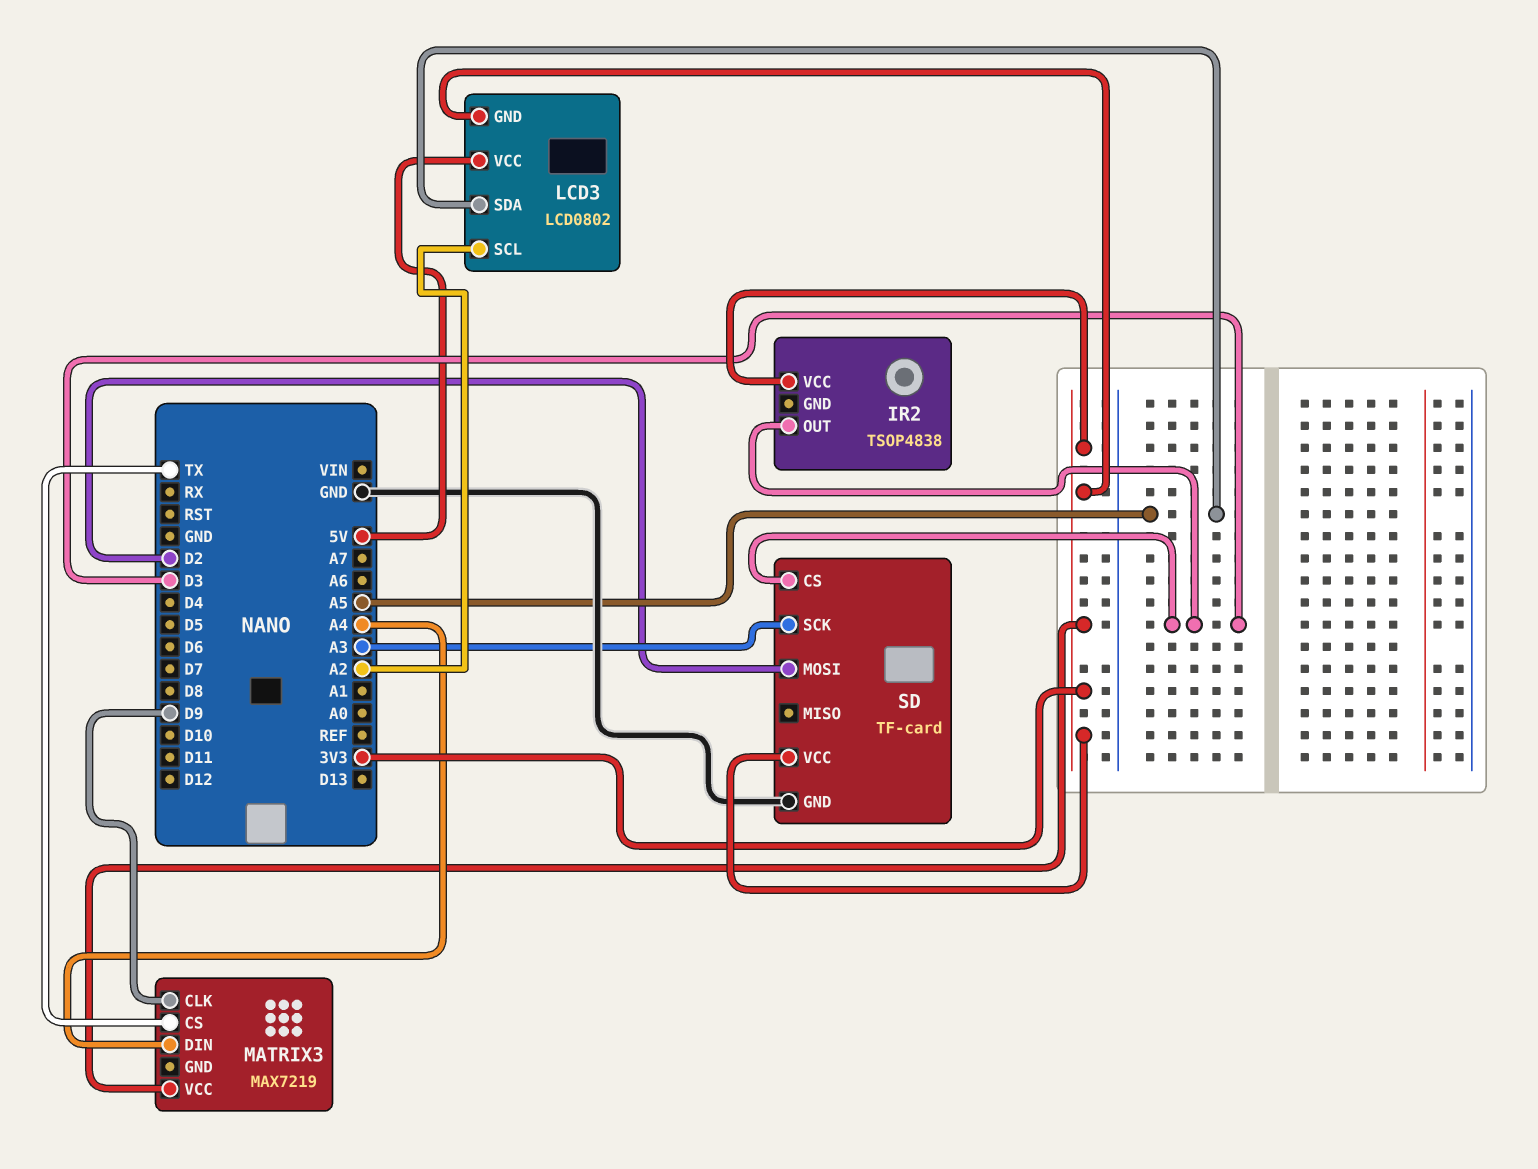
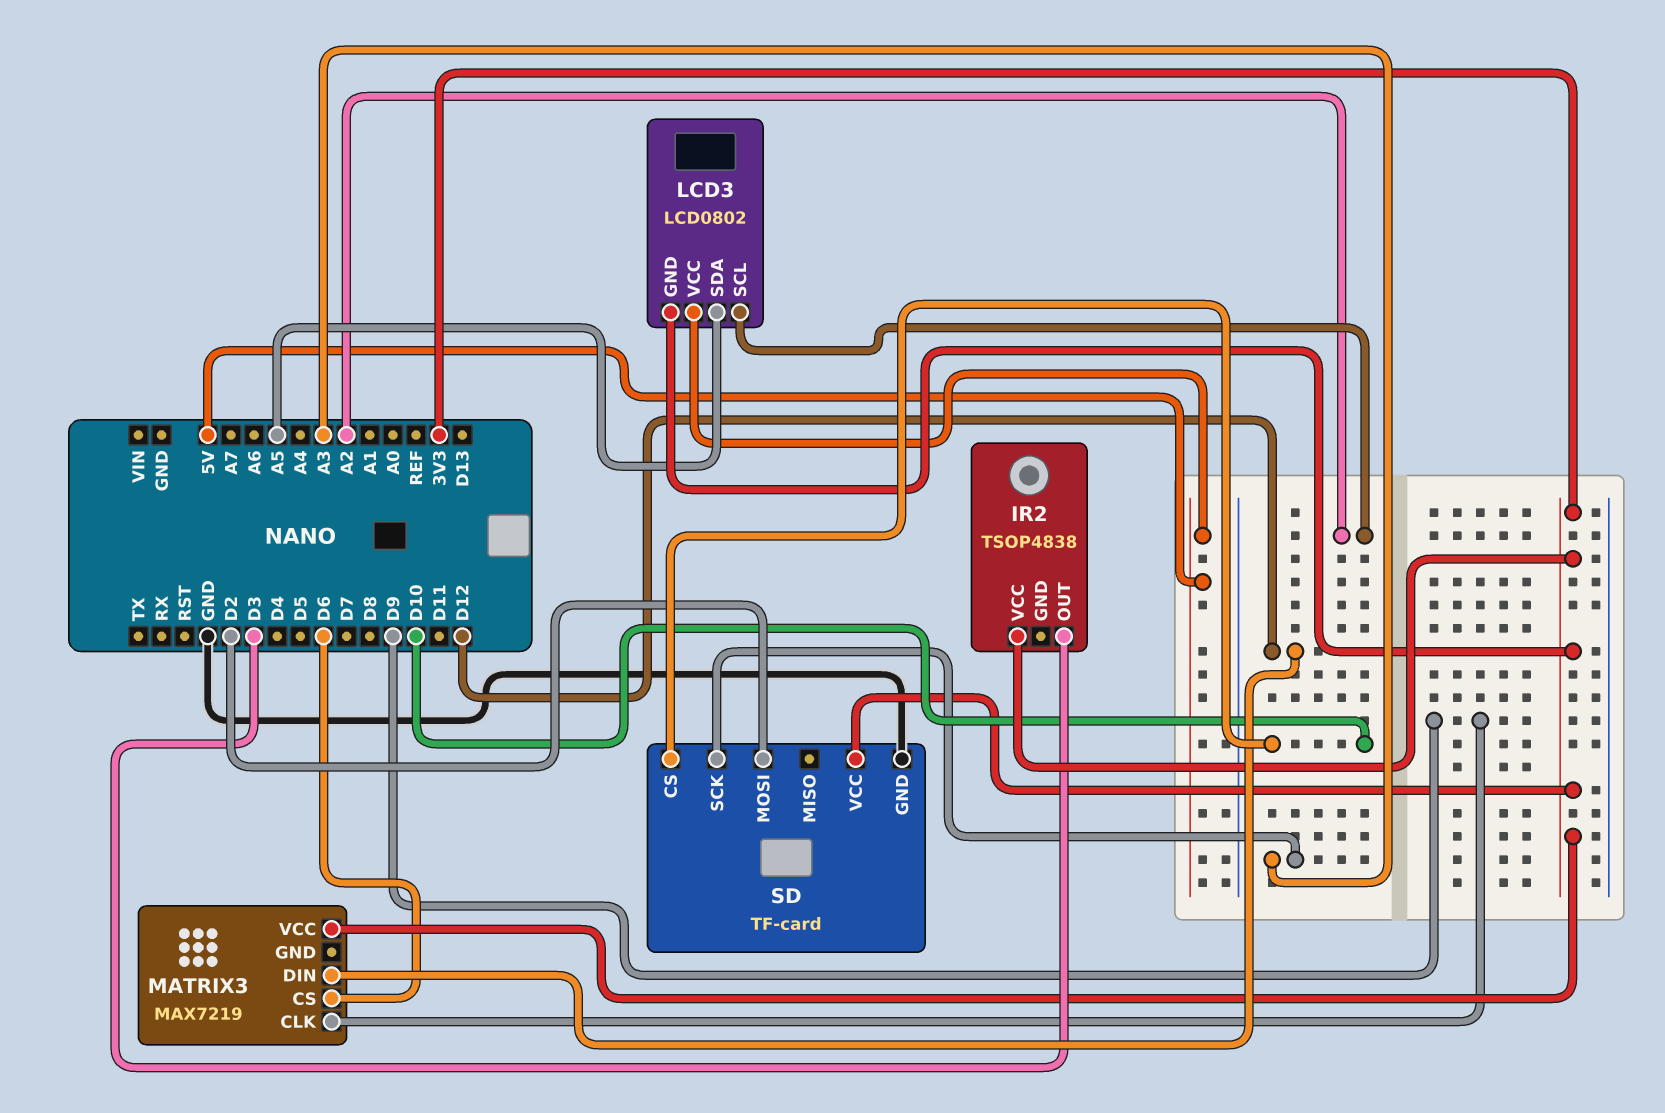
MATRIX3 pin CS: TX -> D6
MATRIX3 pin DIN: A4 -> D12
SD pin CS: D3 -> D10

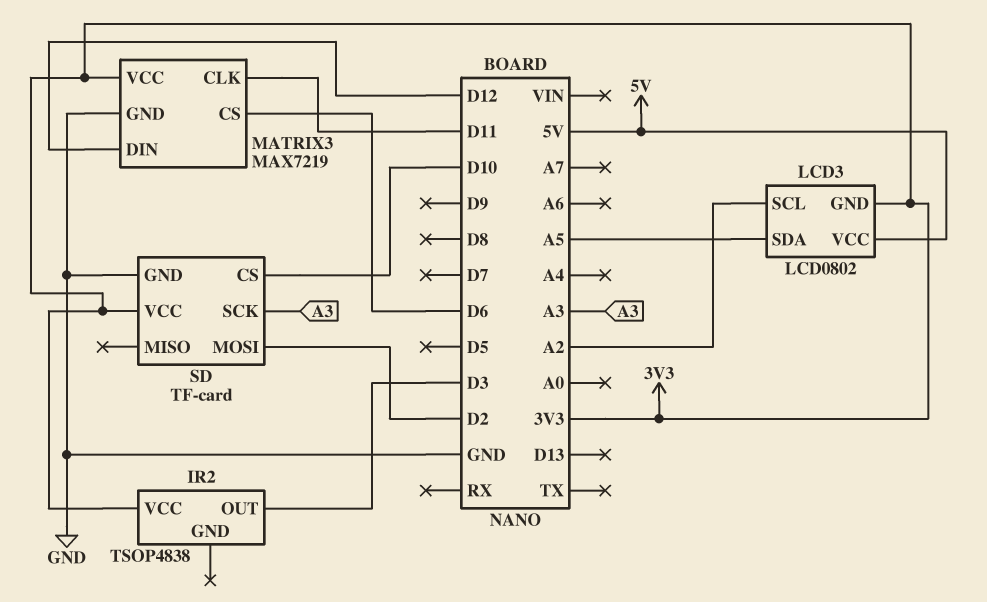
MATRIX3 pin CLK: D9 -> D11
MATRIX3 pin GND: none -> GND

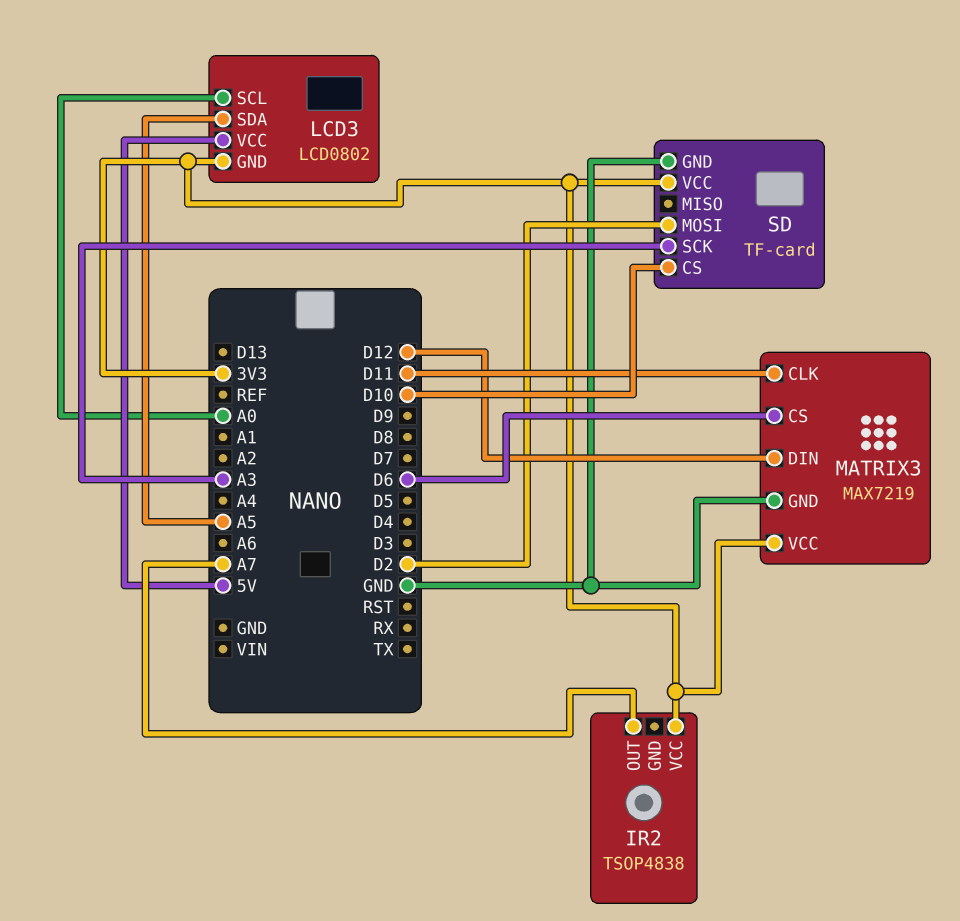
IR2 pin OUT: D3 -> A7
LCD3 pin SCL: A2 -> A0

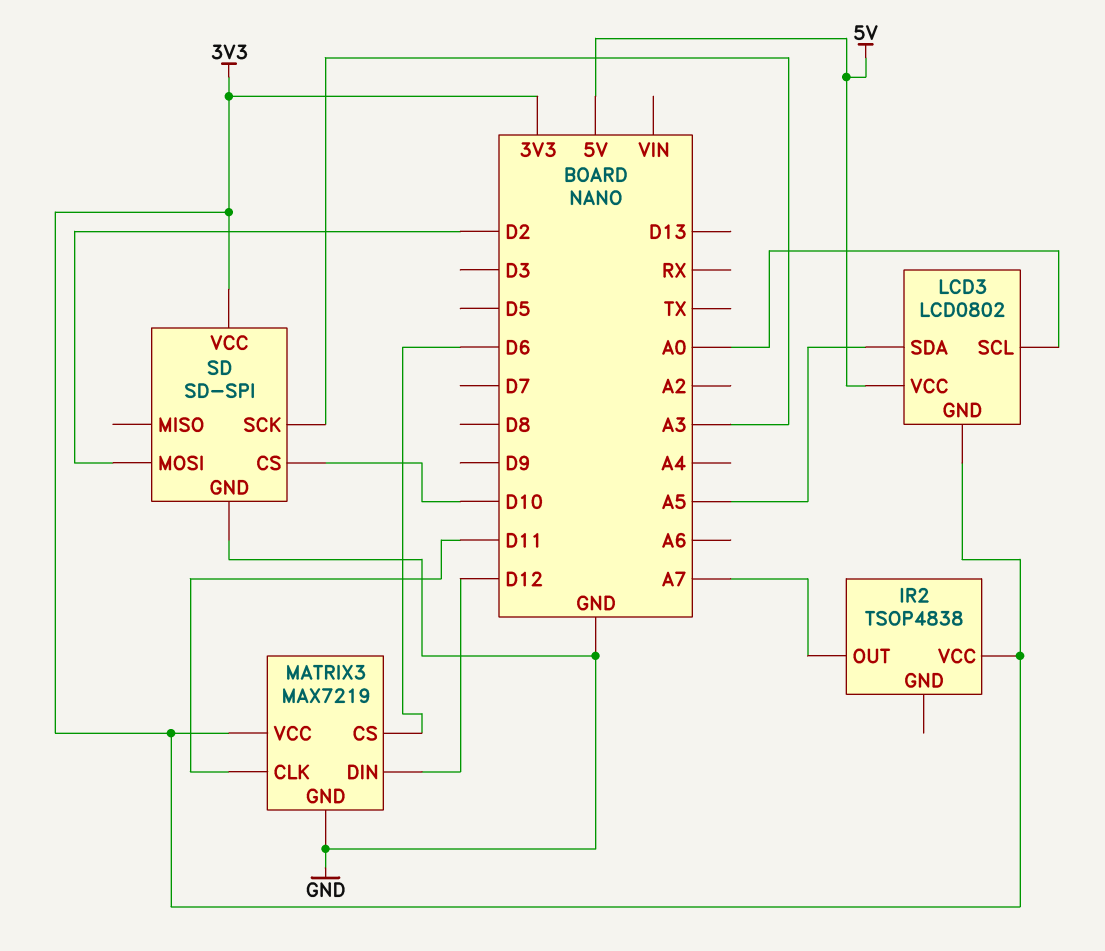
SD: TF-card -> SD-SPI

